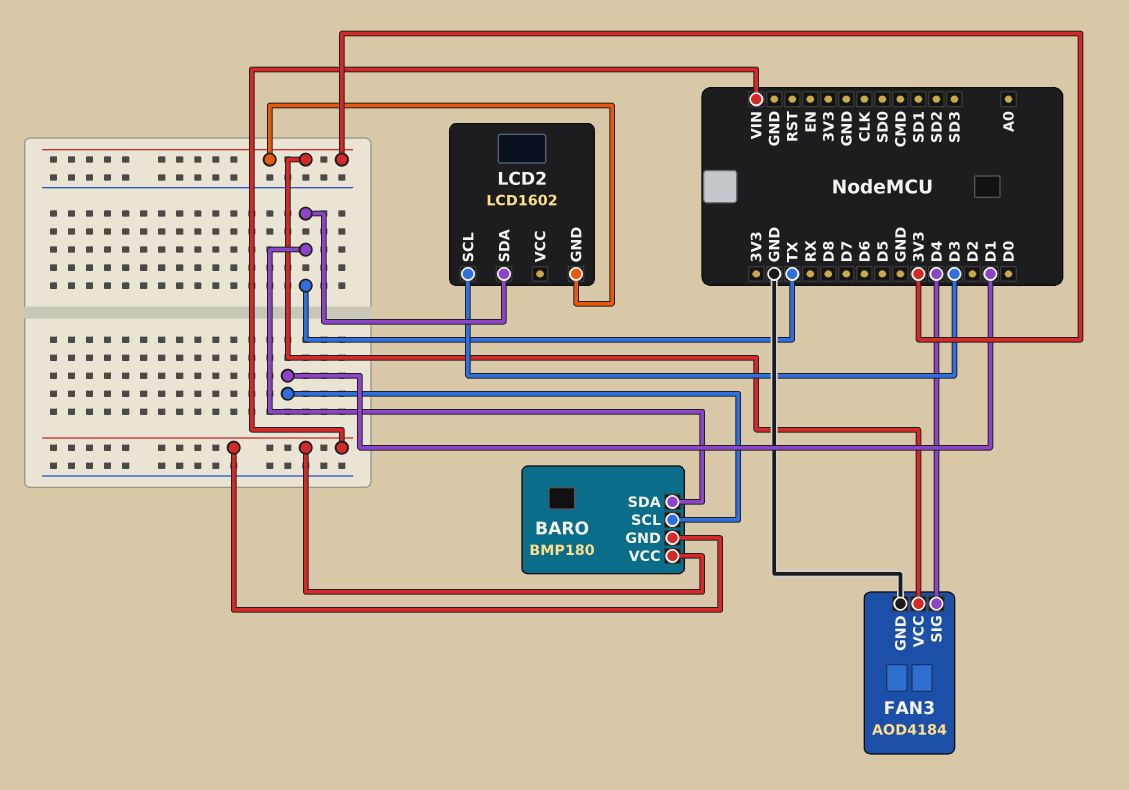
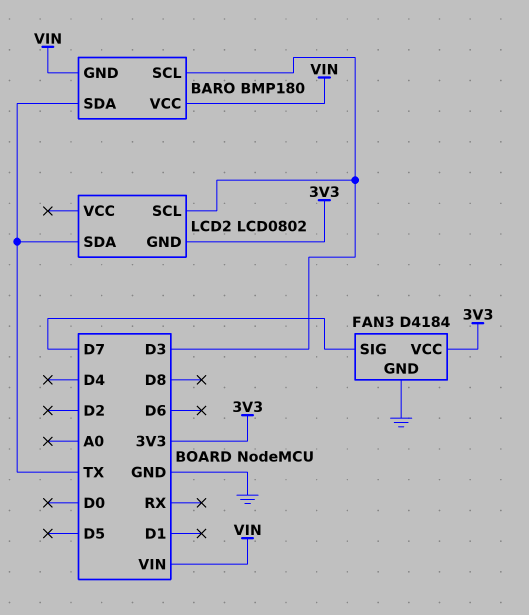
BARO pin SCL: D1 -> D3
FAN3: AOD4184 -> D4184
FAN3 pin SIG: D4 -> D7
LCD2: LCD1602 -> LCD0802

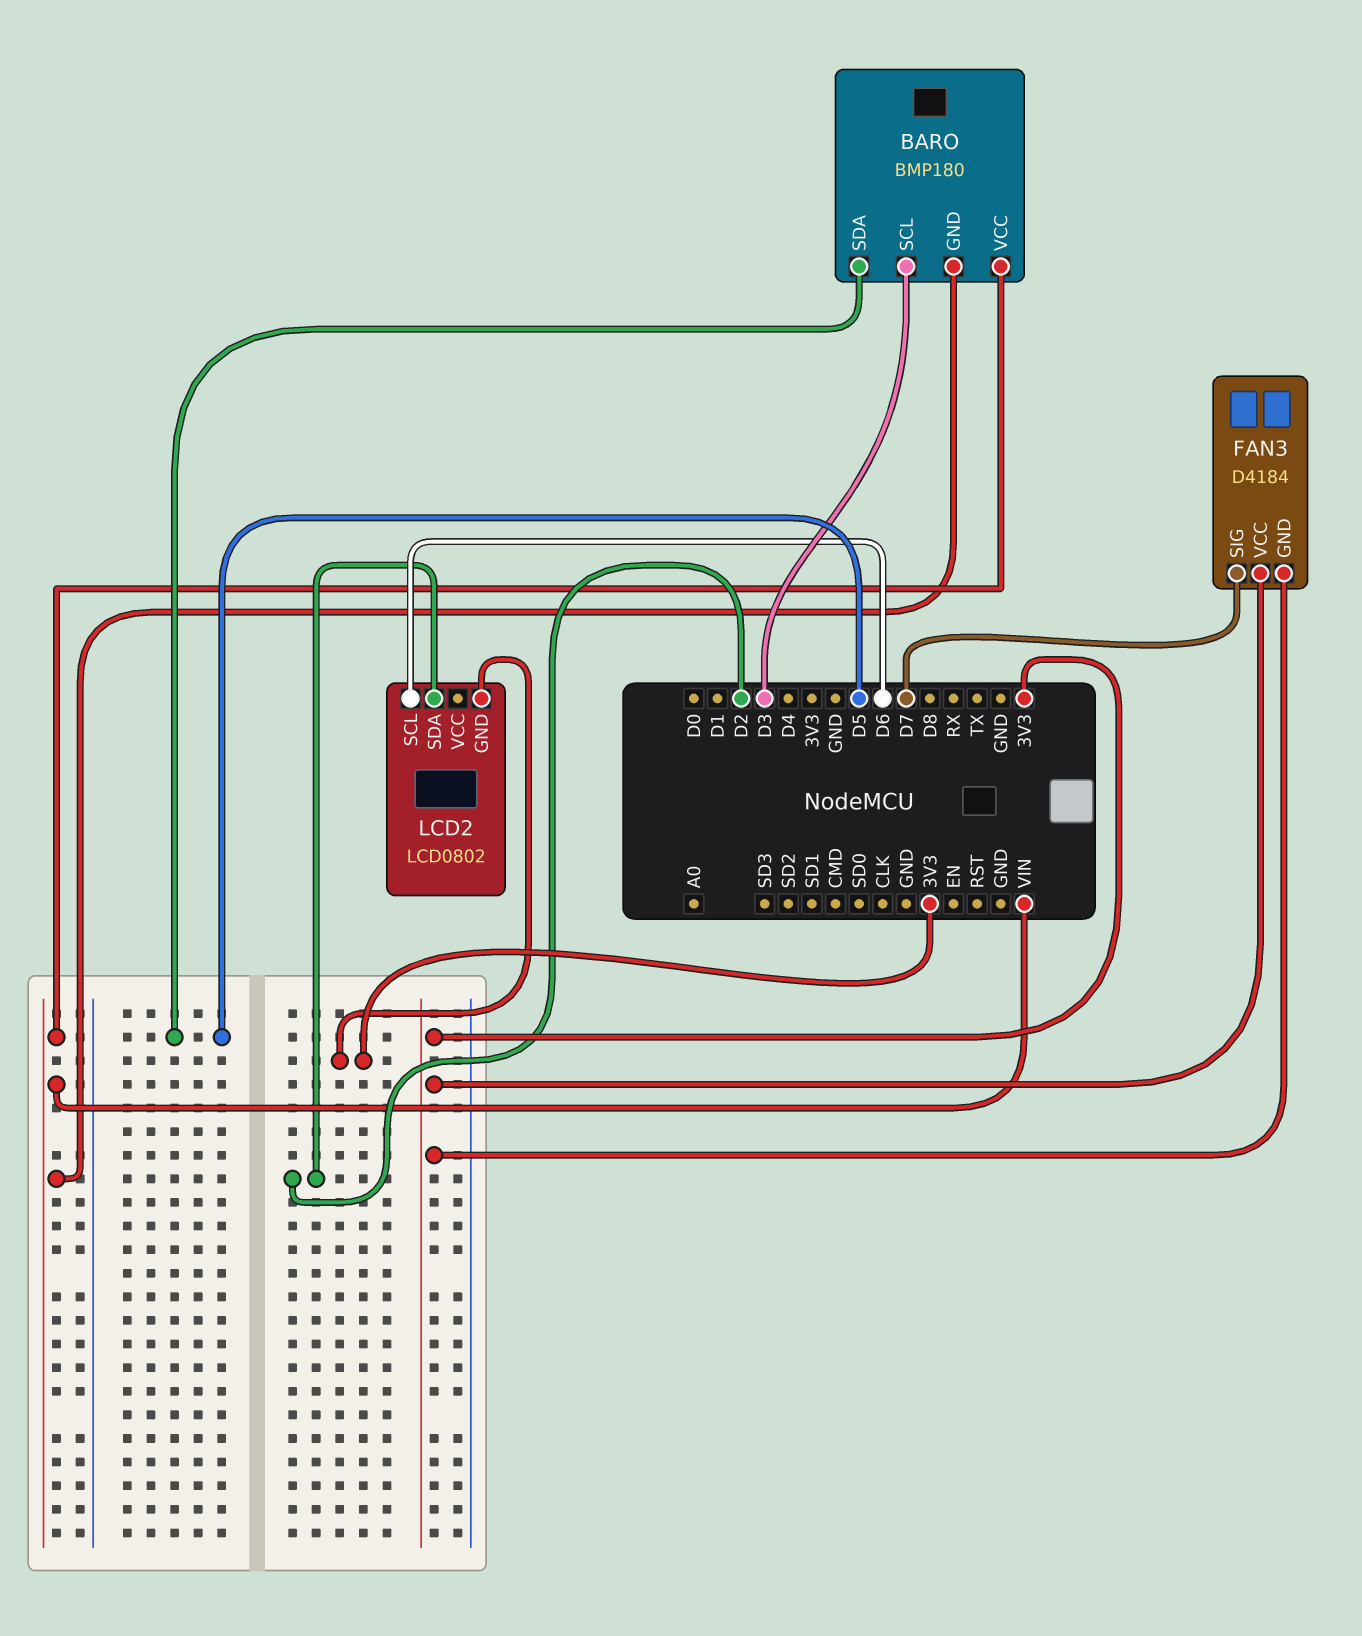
BARO pin SDA: TX -> D5
FAN3 pin GND: GND -> 3V3
LCD2 pin SCL: D3 -> D6
LCD2 pin SDA: TX -> D2

